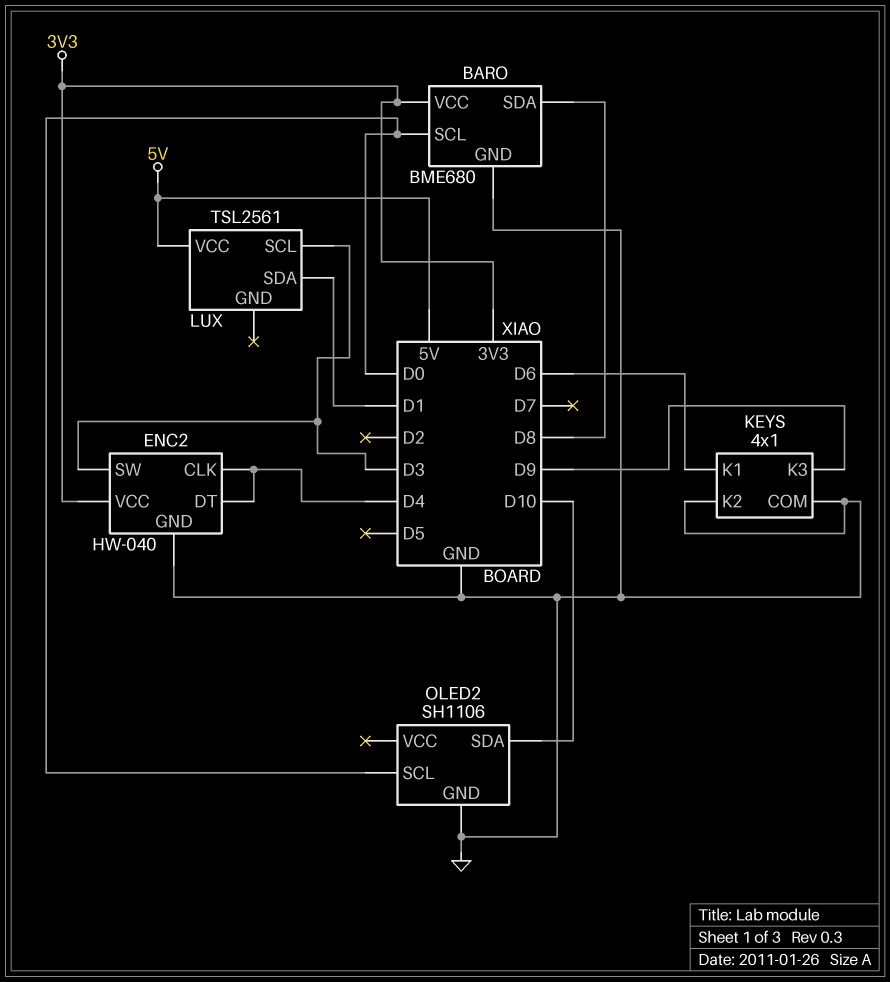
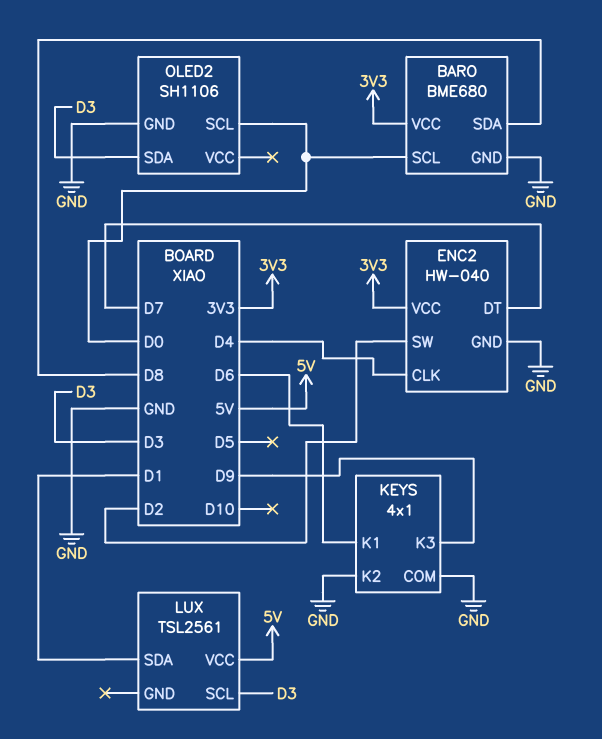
ENC2 pin DT: D4 -> D7
ENC2 pin SW: D3 -> D2
OLED2 pin SDA: D10 -> D3

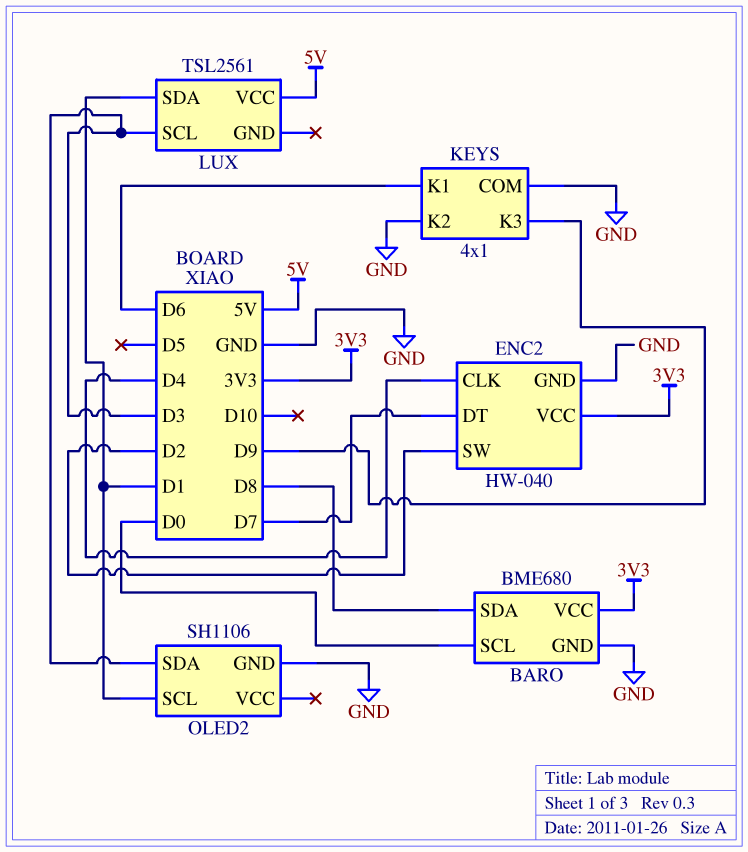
OLED2 pin SCL: D0 -> D1

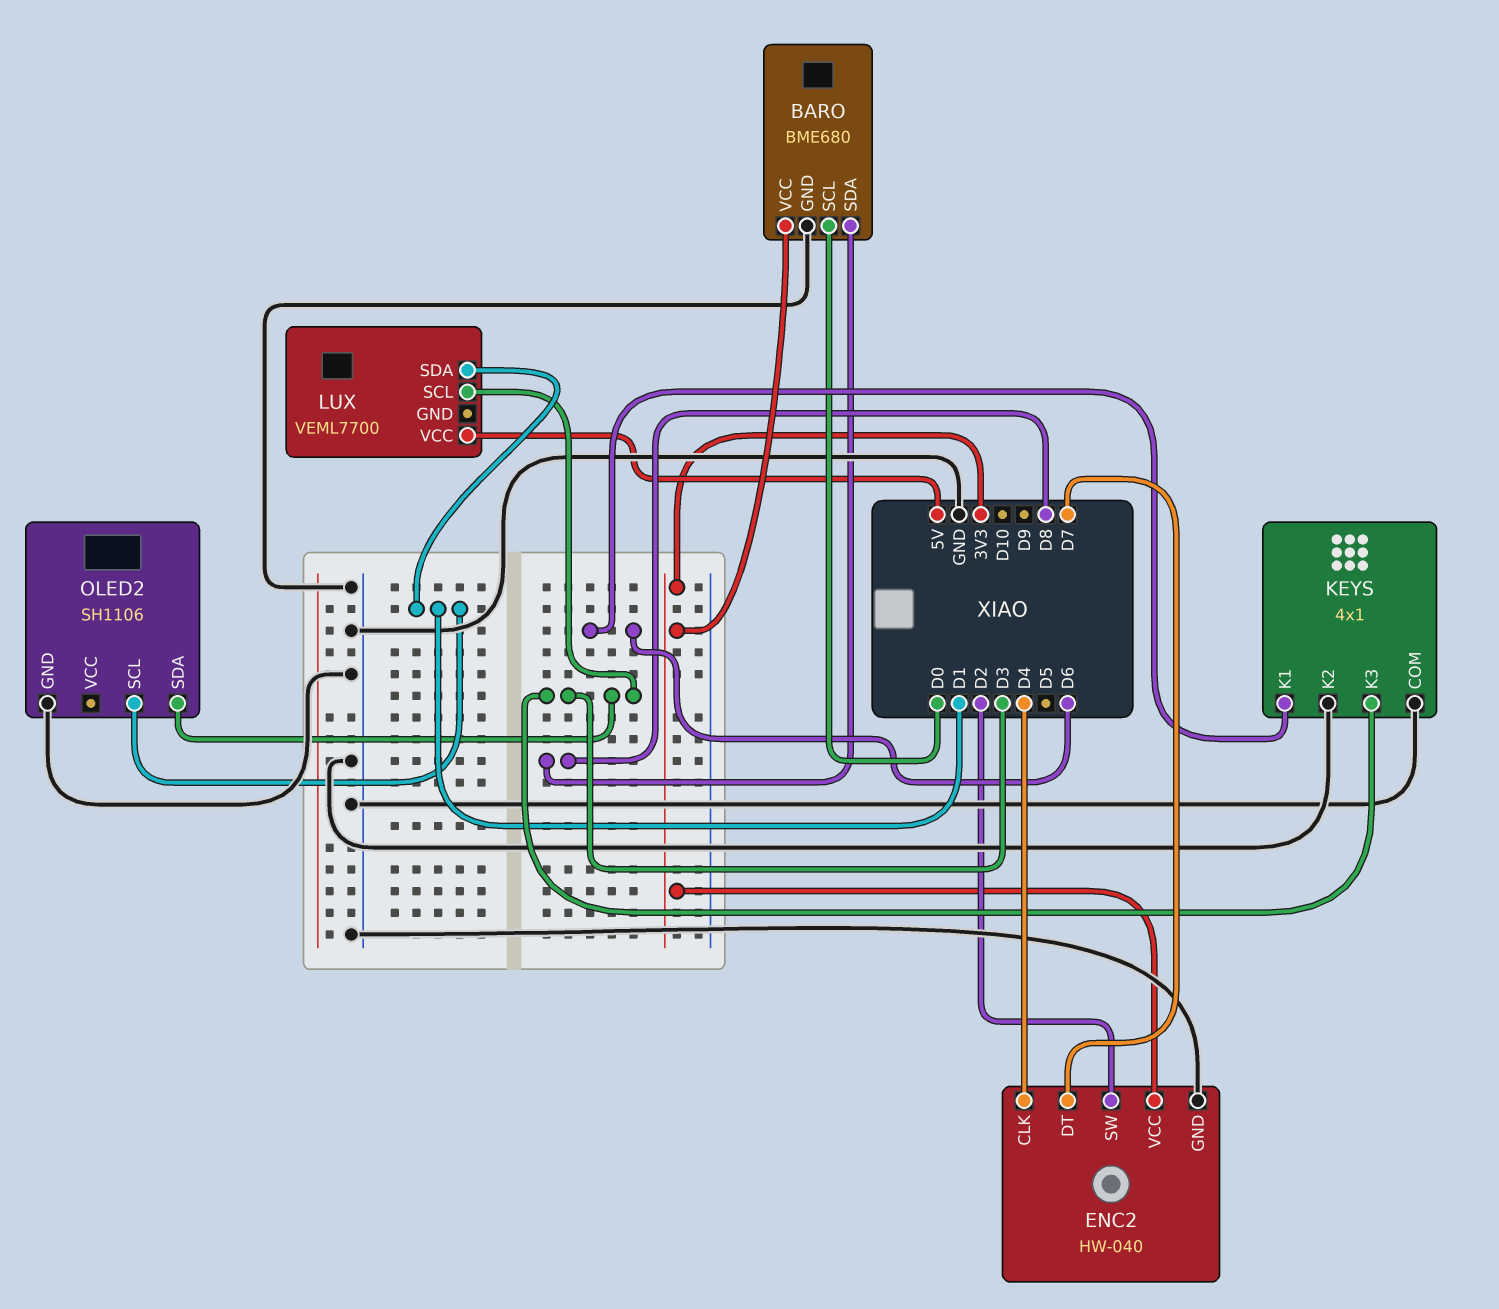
KEYS pin K3: D9 -> D3
LUX: TSL2561 -> VEML7700

